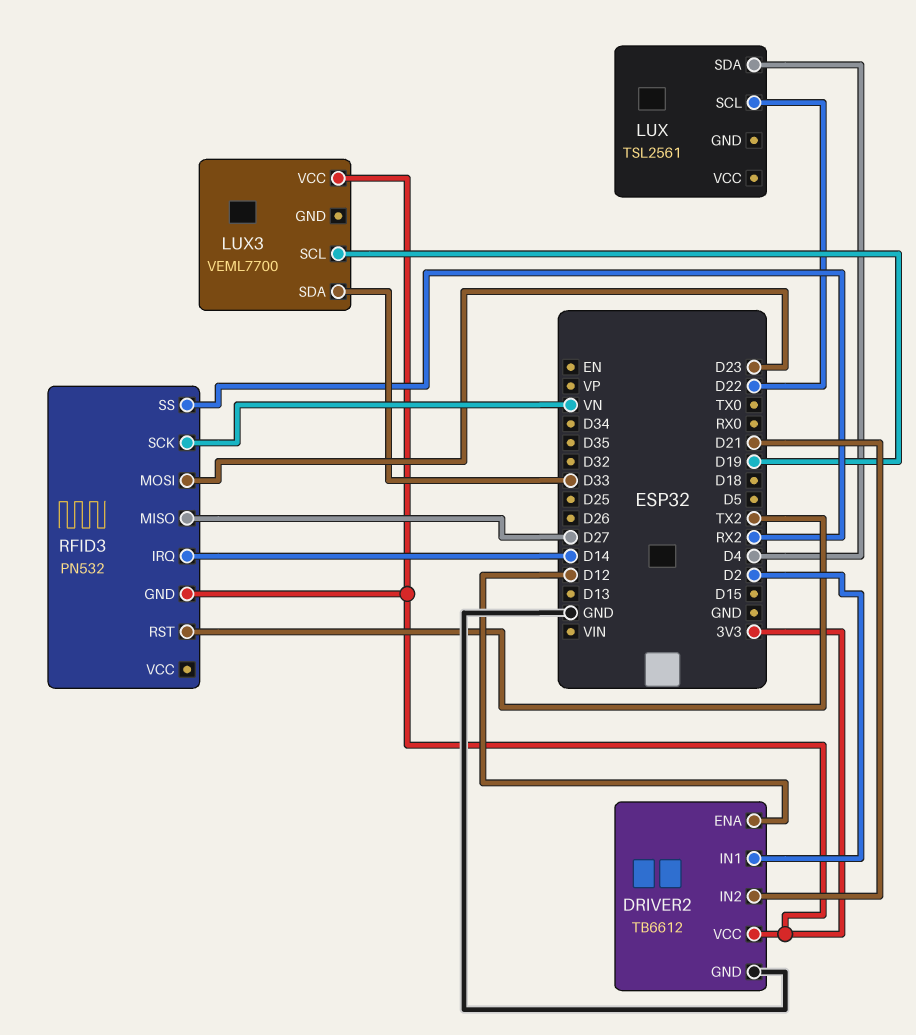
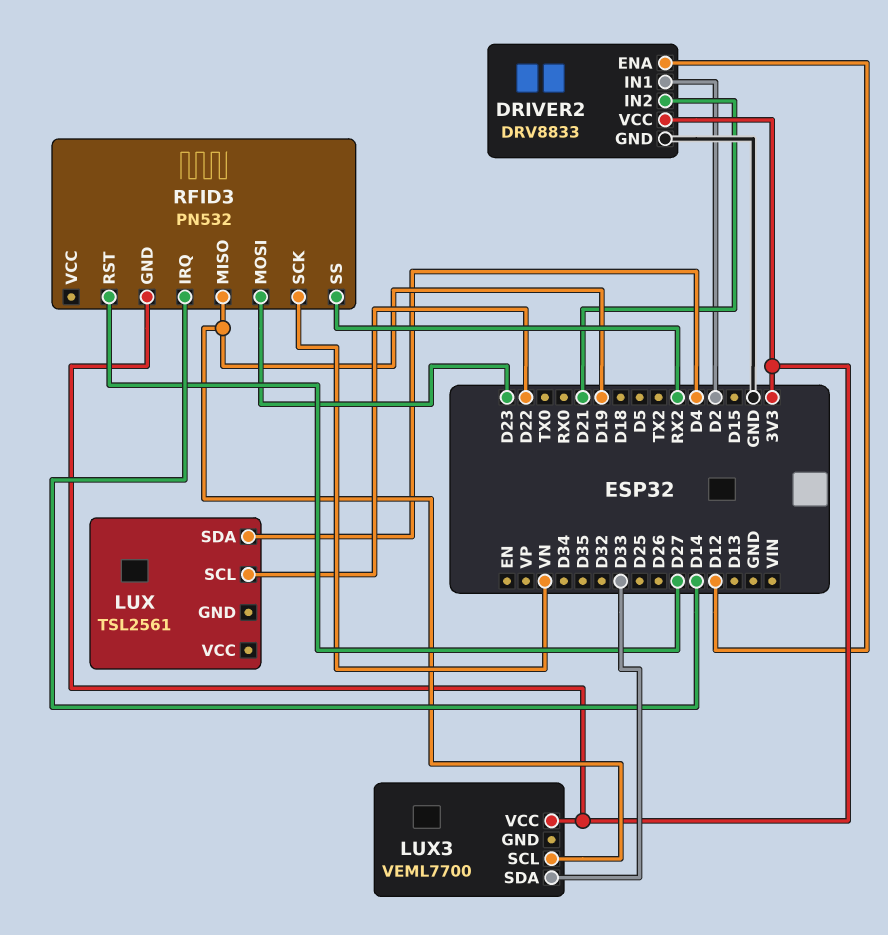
DRIVER2: TB6612 -> DRV8833
RFID3 pin MISO: D27 -> D19
RFID3 pin RST: TX2 -> D27

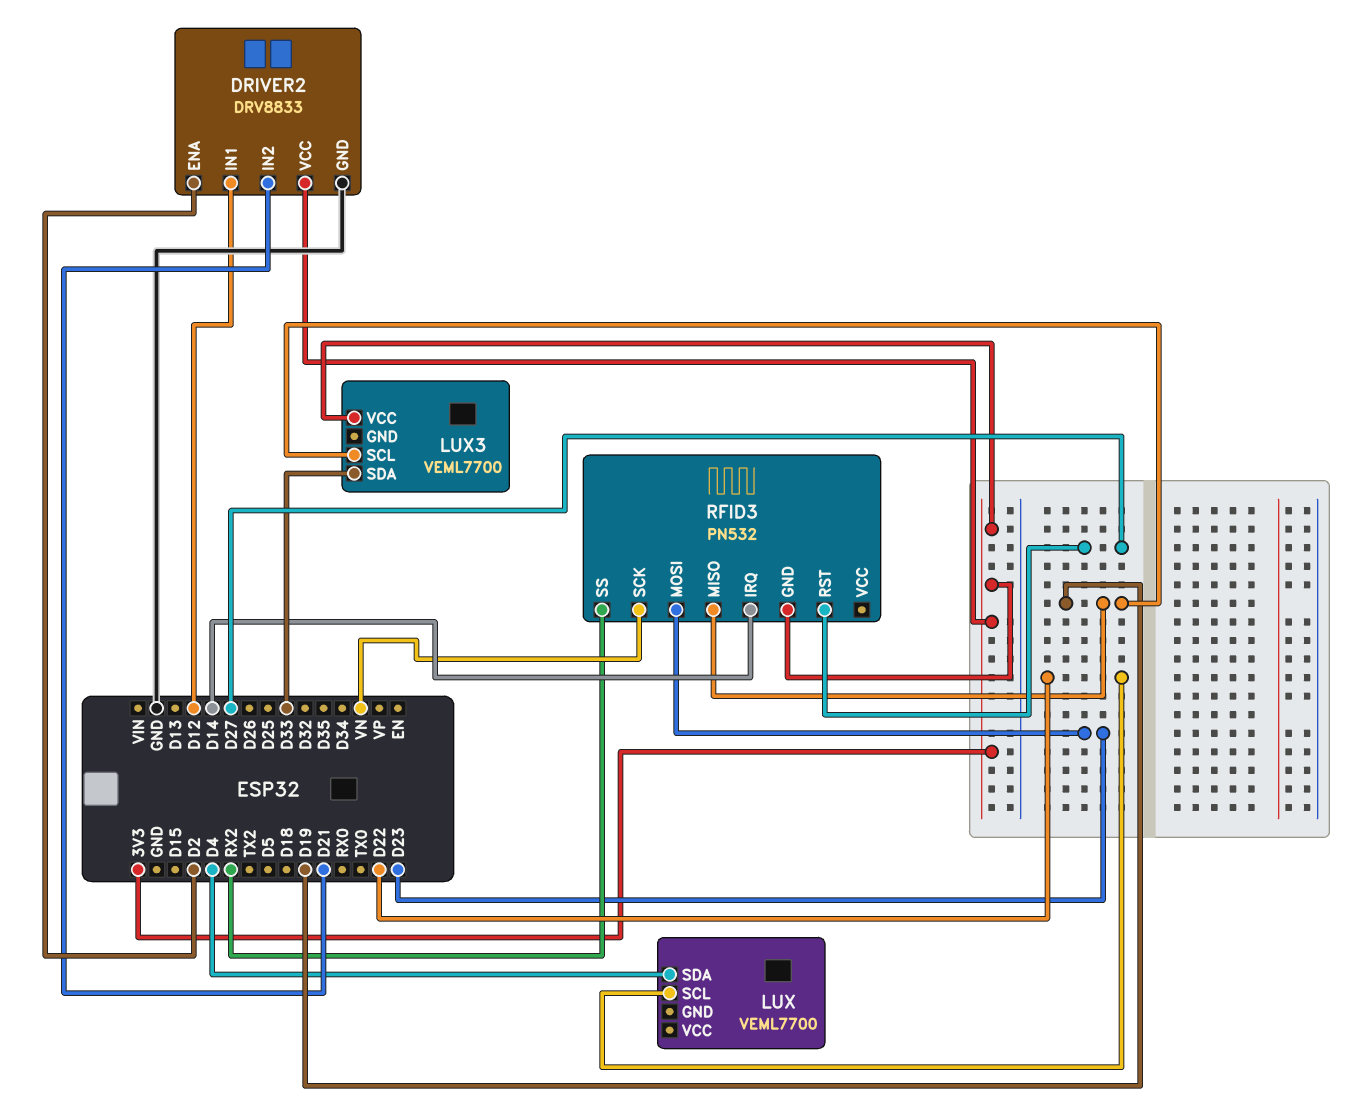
DRIVER2 pin ENA: D12 -> D2
DRIVER2 pin IN1: D2 -> D12
LUX: TSL2561 -> VEML7700

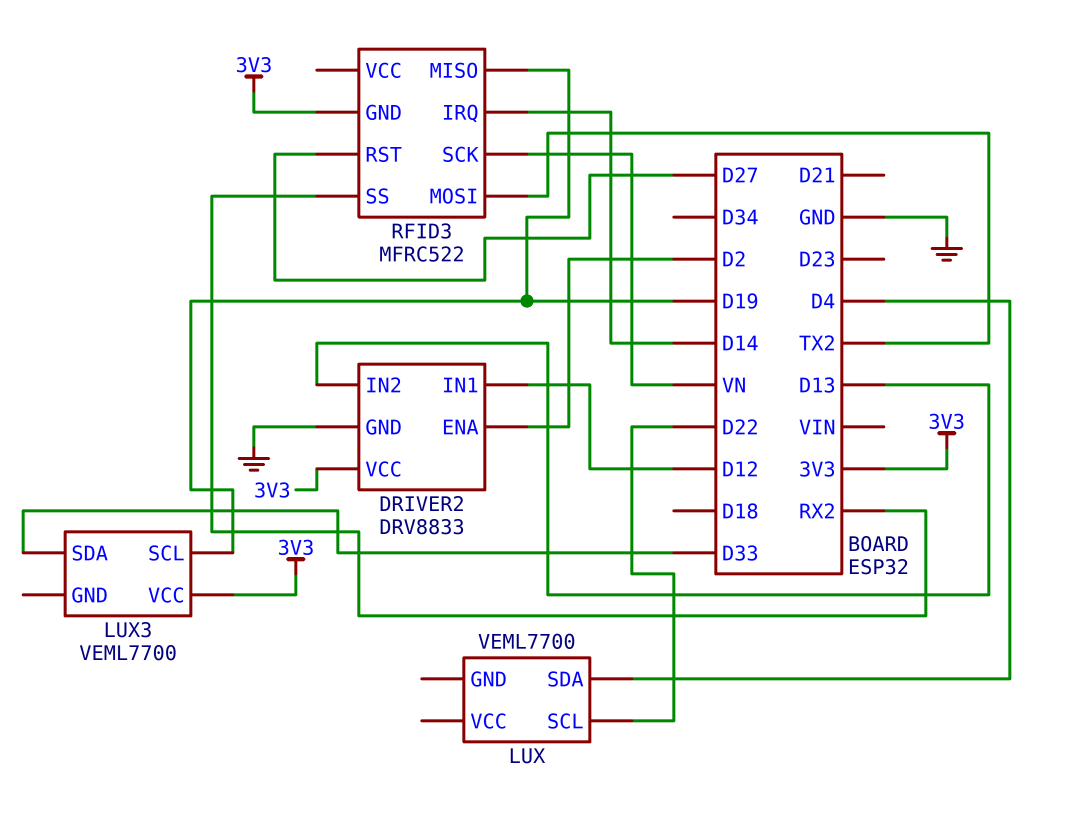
DRIVER2 pin IN2: D21 -> D13
RFID3: PN532 -> MFRC522
RFID3 pin MOSI: D23 -> TX2

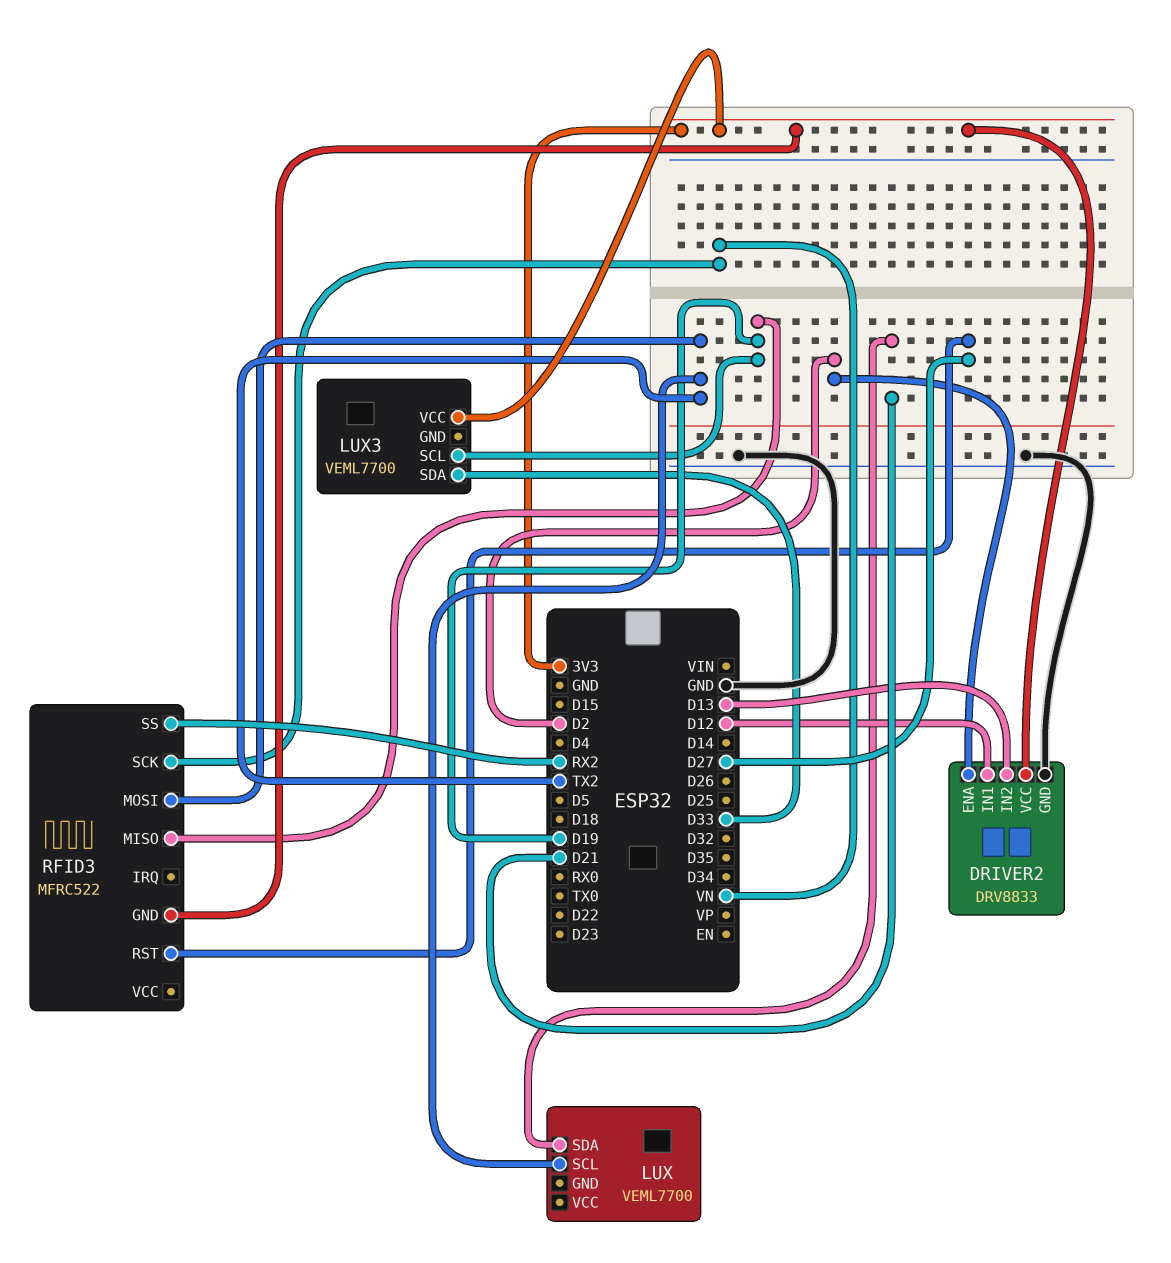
LUX pin SCL: D22 -> TX2
LUX pin SDA: D4 -> D21
RFID3 pin IRQ: D14 -> none

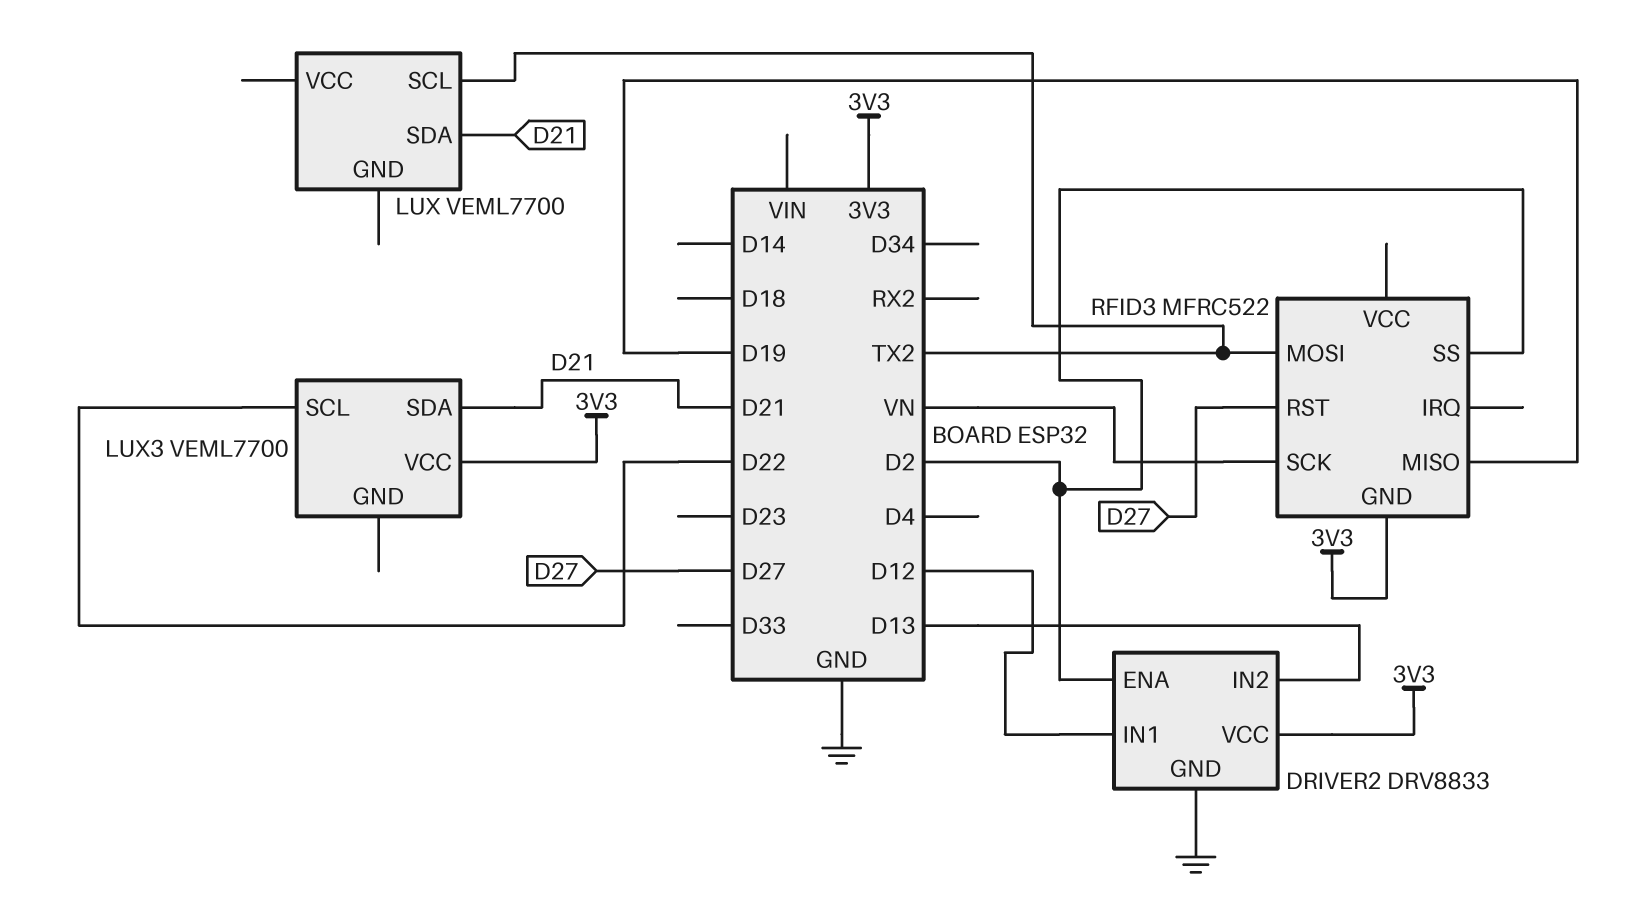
LUX3 pin SCL: D19 -> D22
LUX3 pin SDA: D33 -> D21
RFID3 pin SS: RX2 -> D2

